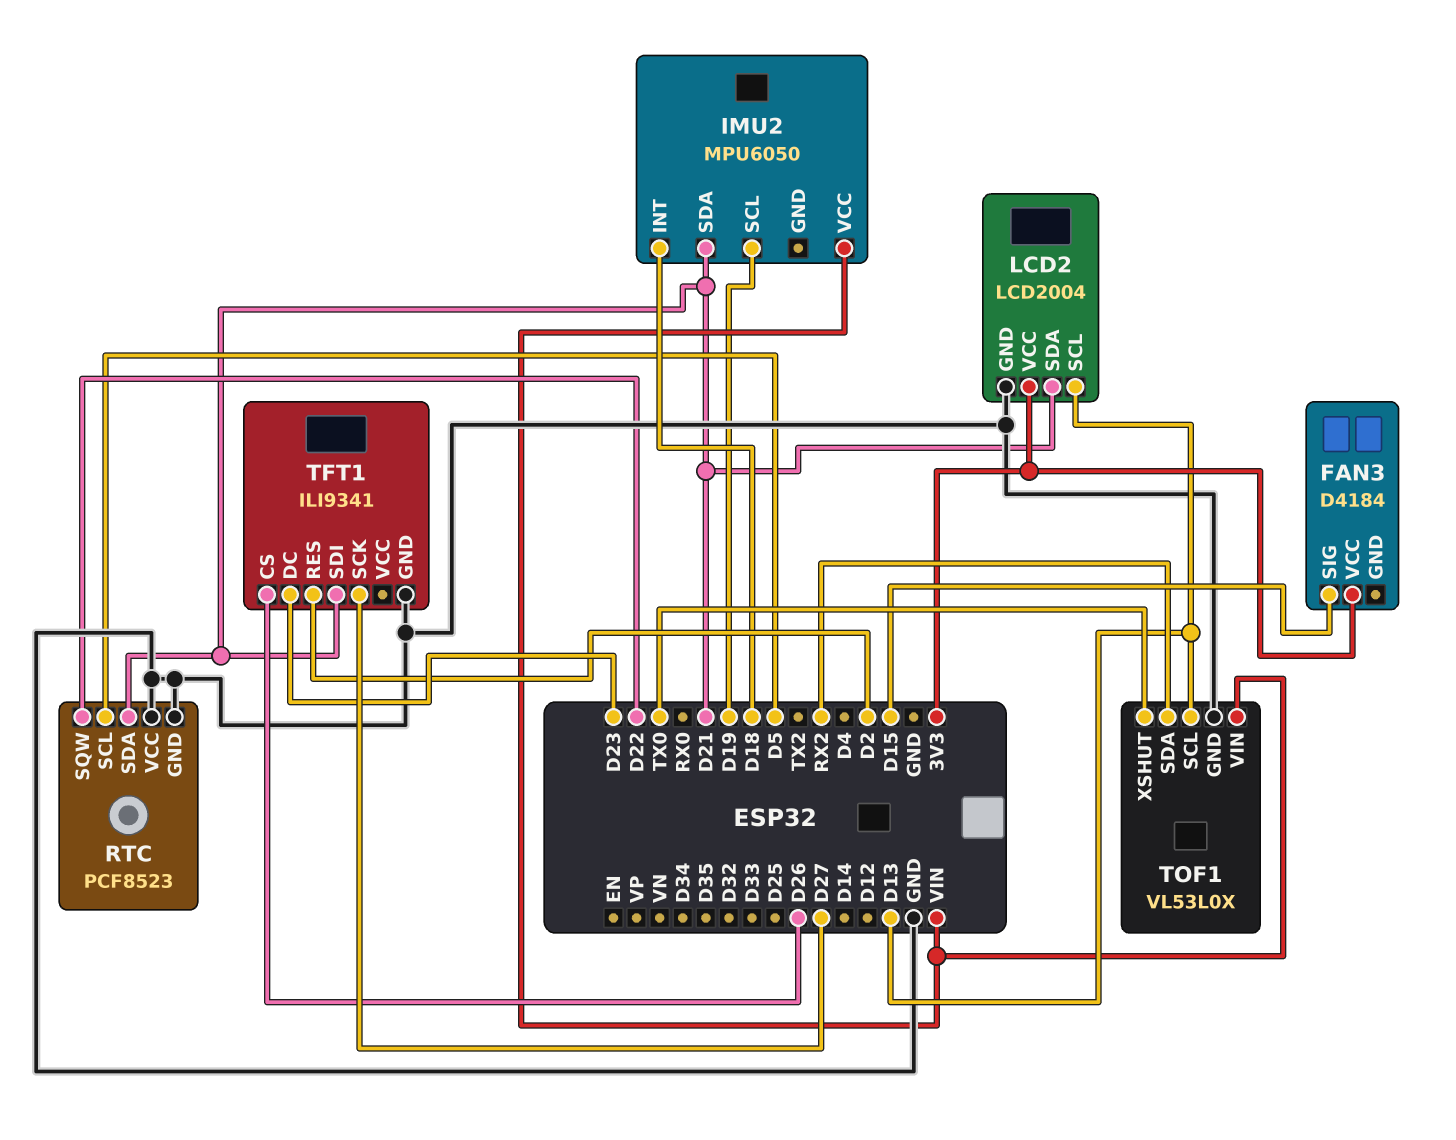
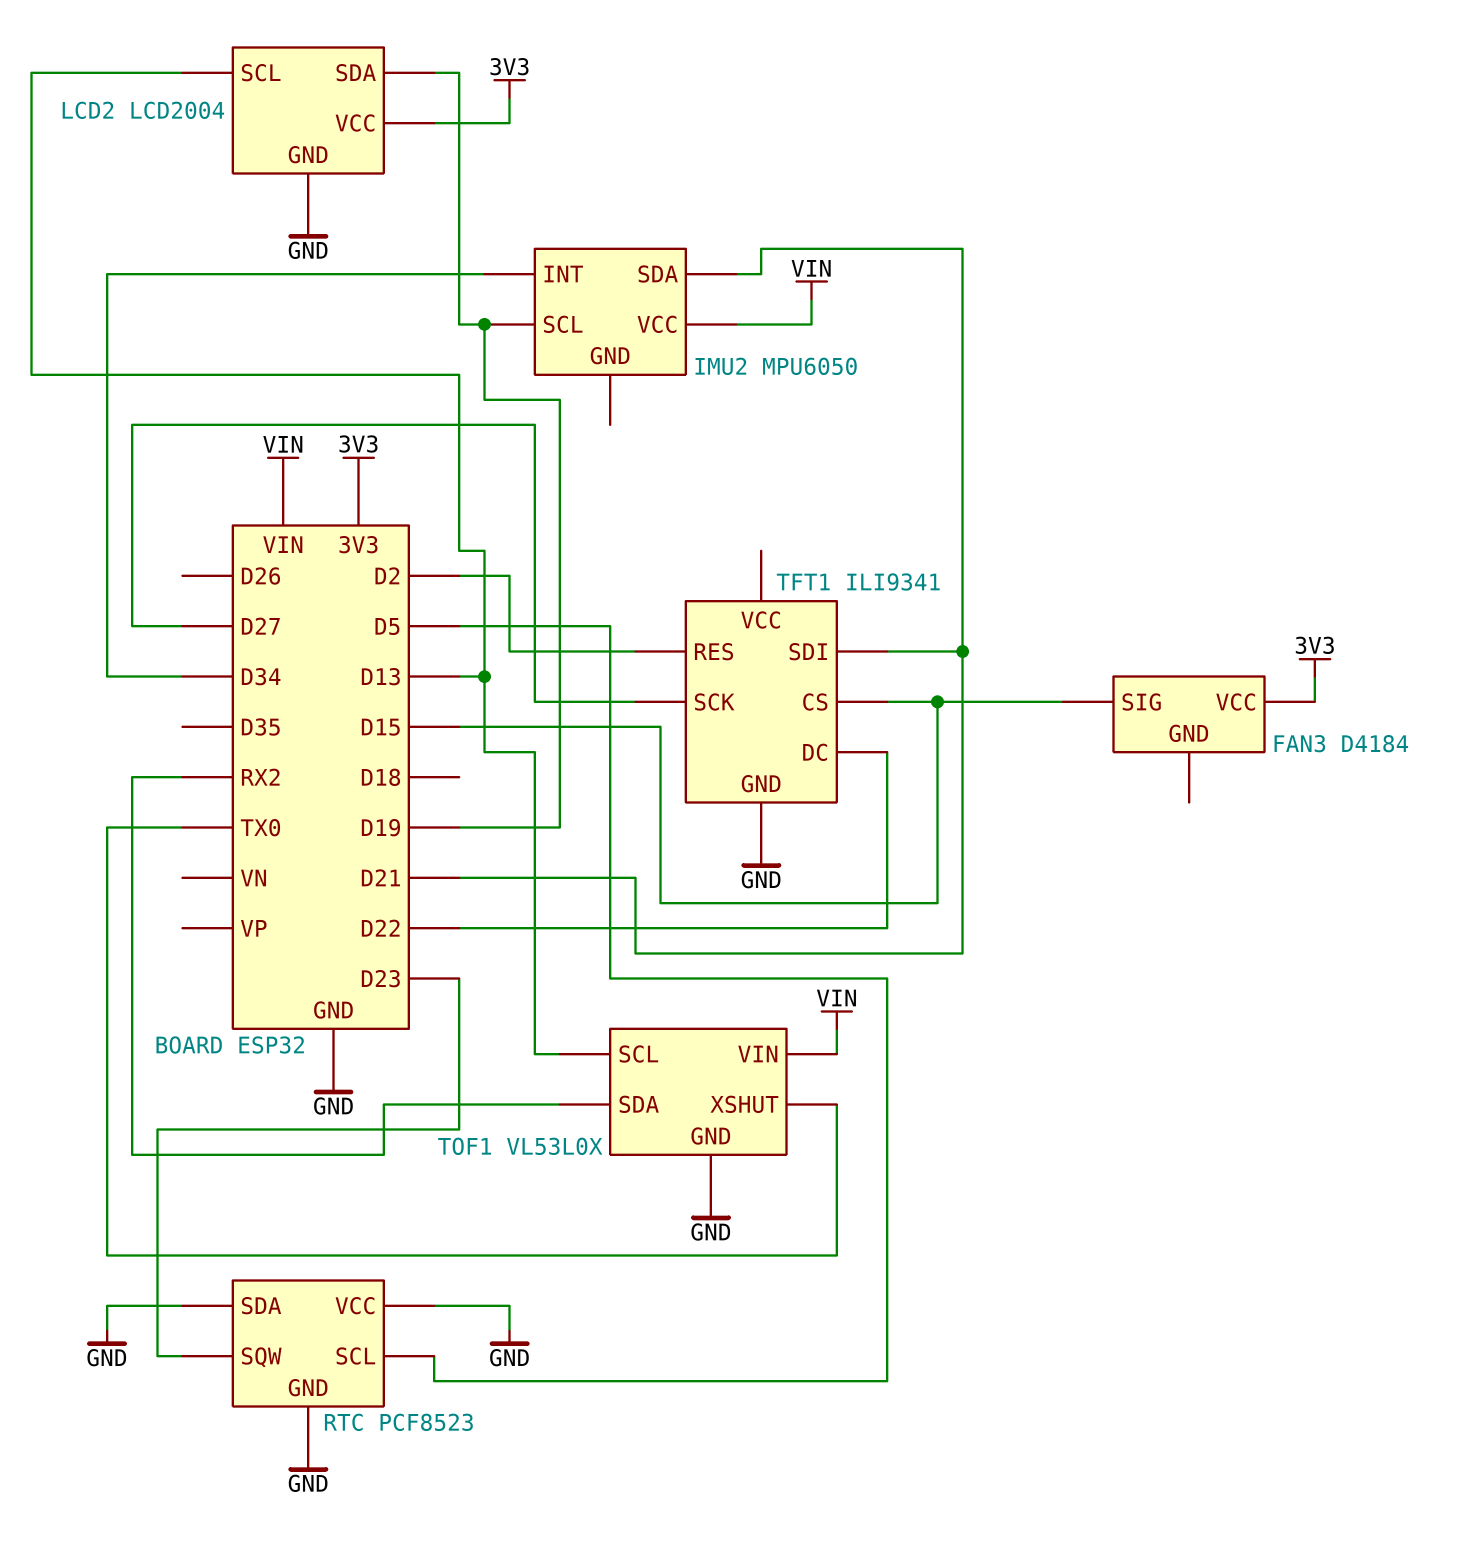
IMU2 pin INT: D18 -> D34
LCD2 pin SDA: D21 -> D19
RTC pin SDA: D21 -> GND
RTC pin SQW: D22 -> D23
TFT1 pin CS: D26 -> D15
TFT1 pin DC: D23 -> D22

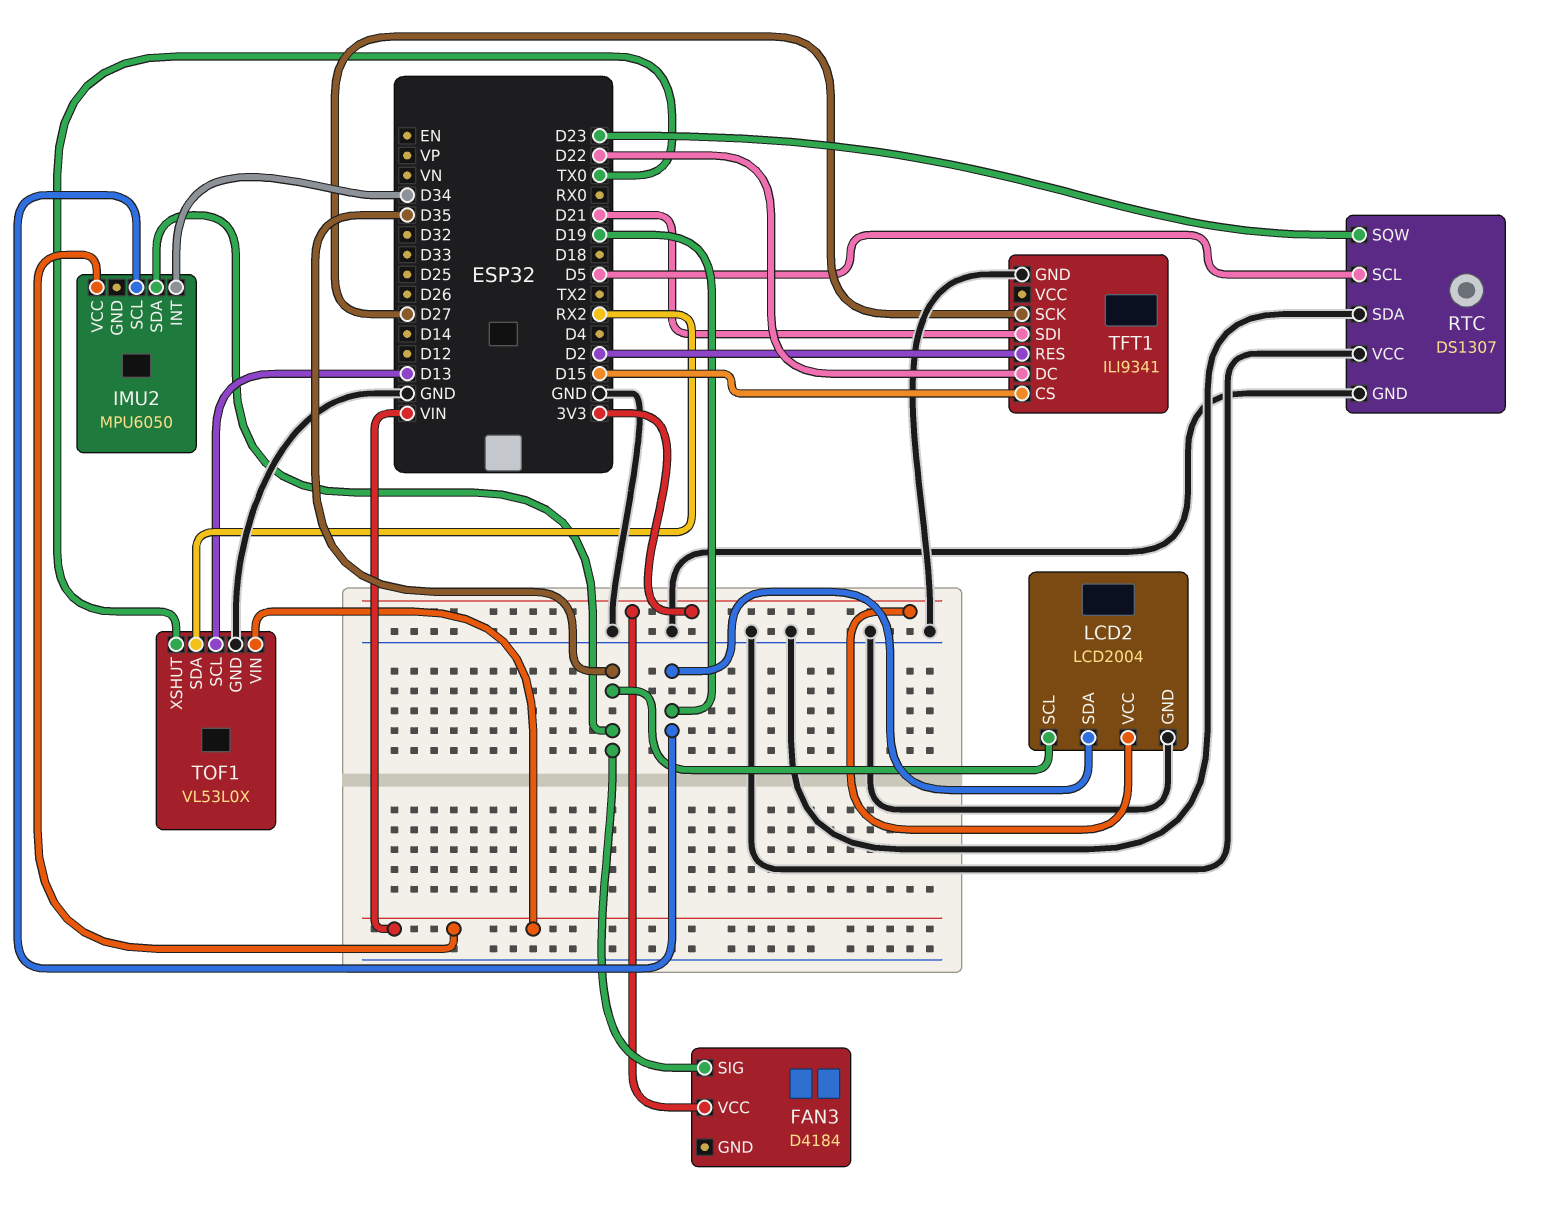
FAN3 pin SIG: D15 -> D35
IMU2 pin SDA: D21 -> D35
LCD2 pin SCL: D13 -> D35
RTC: PCF8523 -> DS1307

